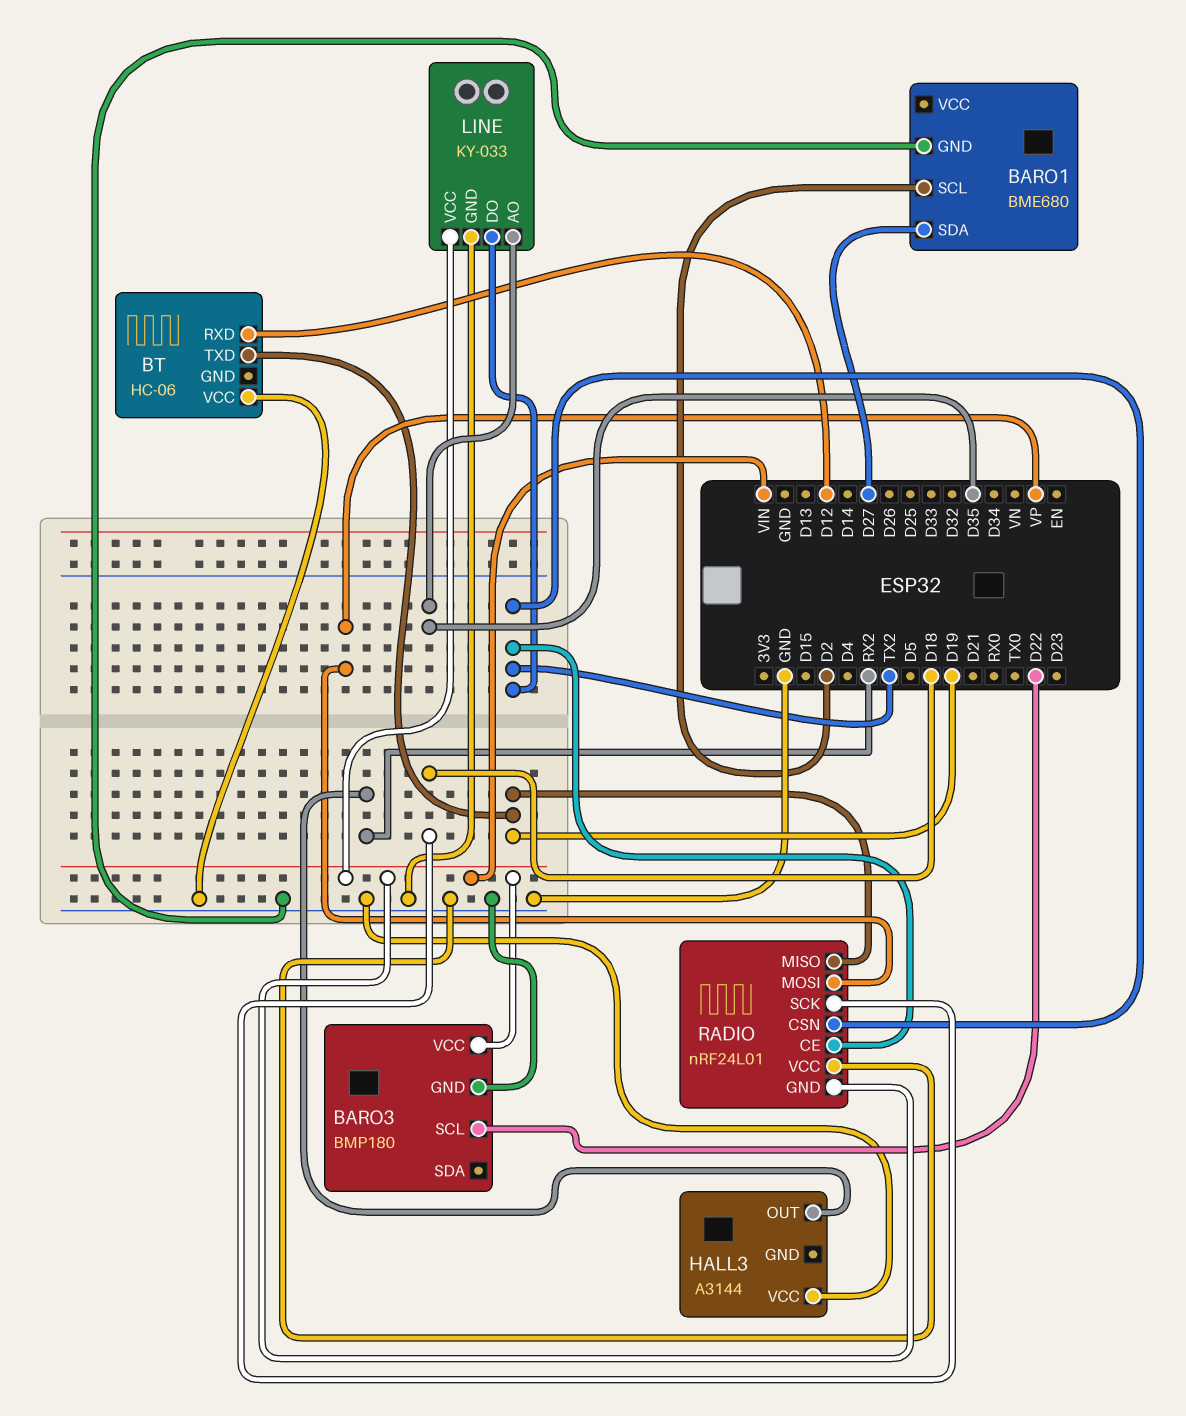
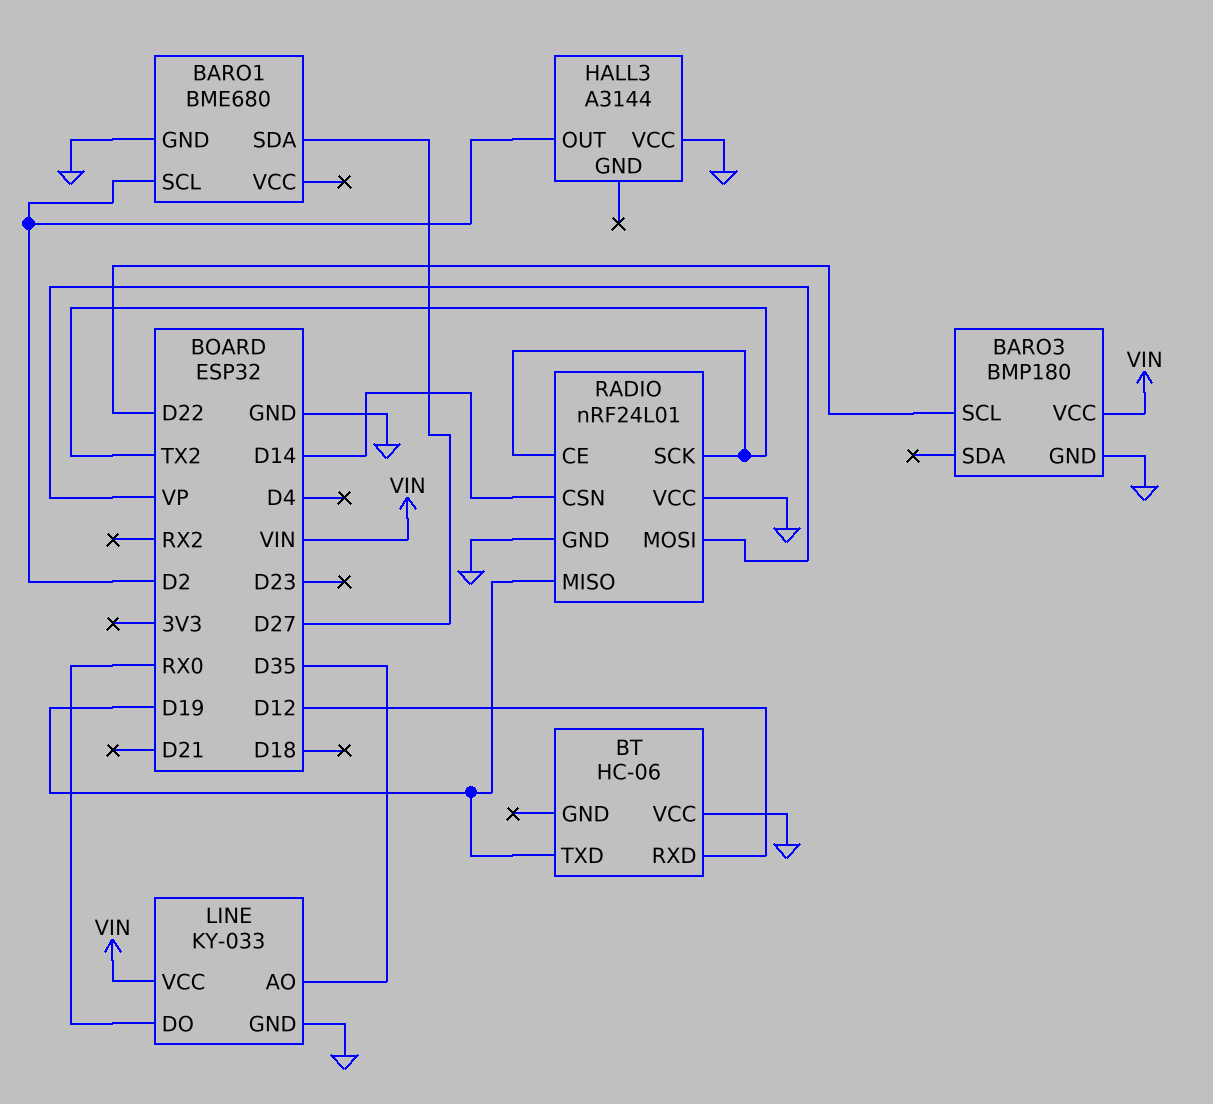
HALL3 pin OUT: RX2 -> D2
LINE pin DO: TX2 -> RX0
RADIO pin CSN: TX2 -> D14
RADIO pin GND: VIN -> GND
RADIO pin SCK: D18 -> TX2

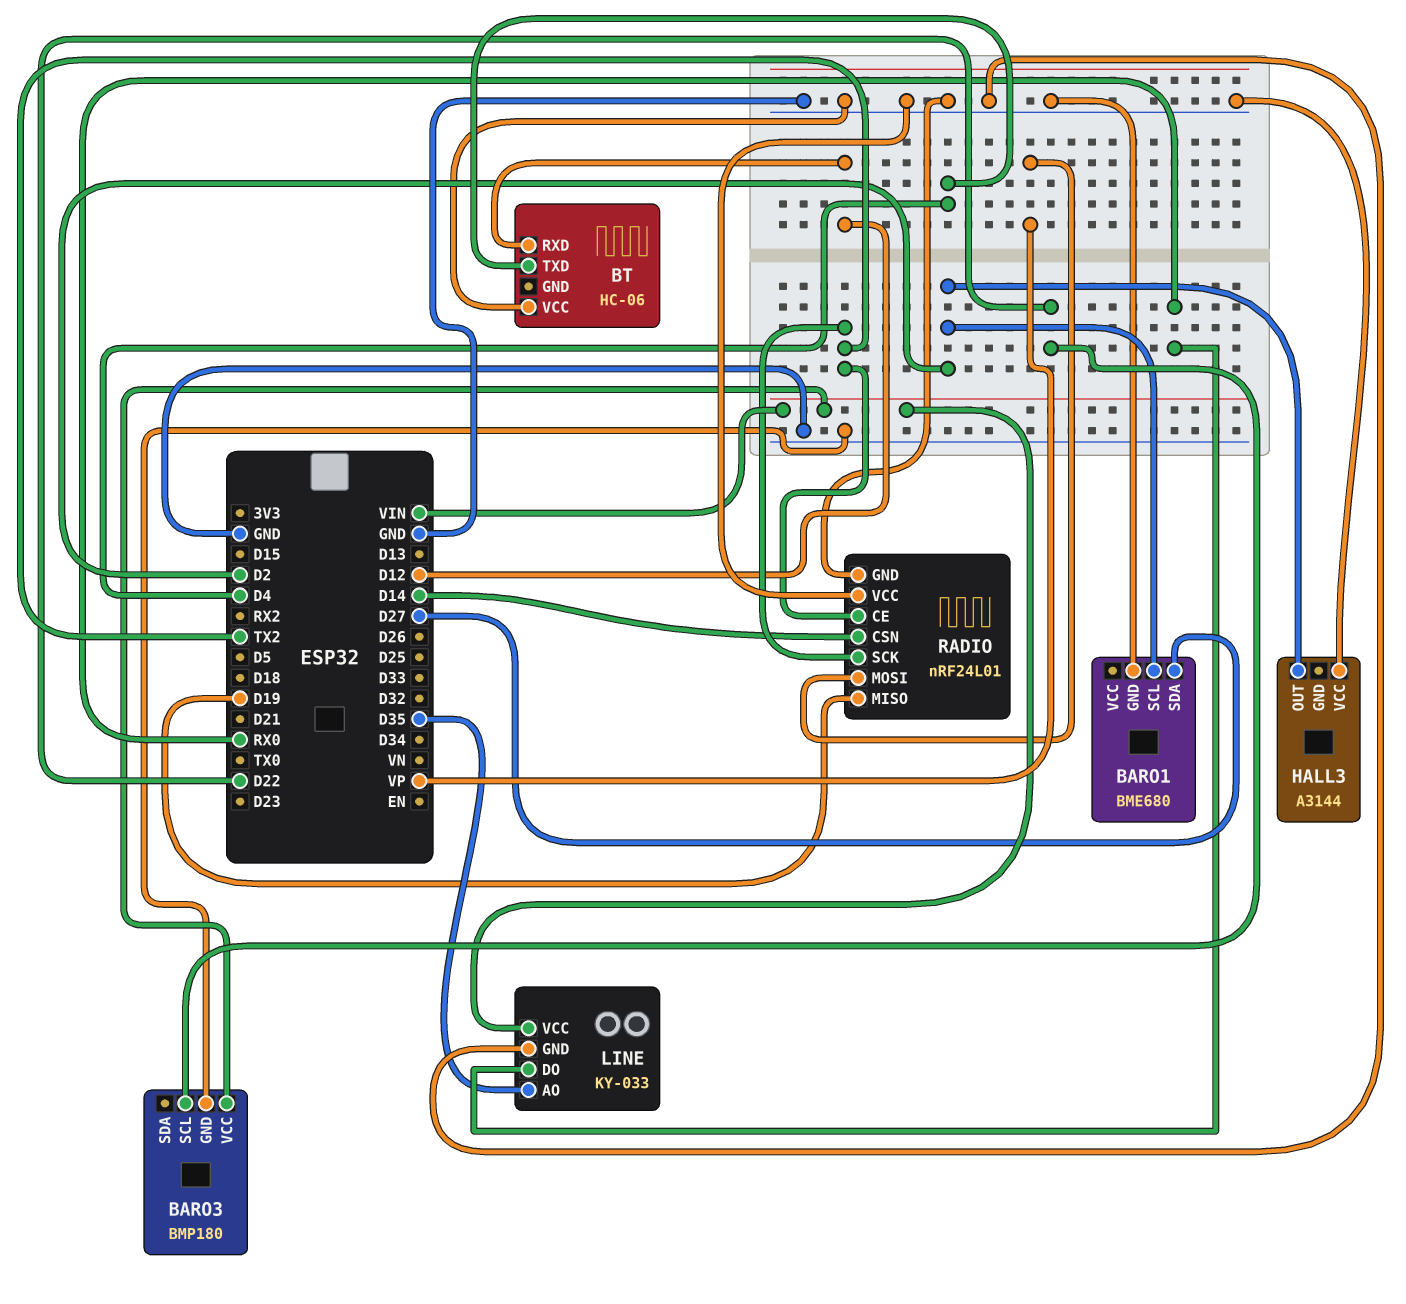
BT pin TXD: D19 -> D4

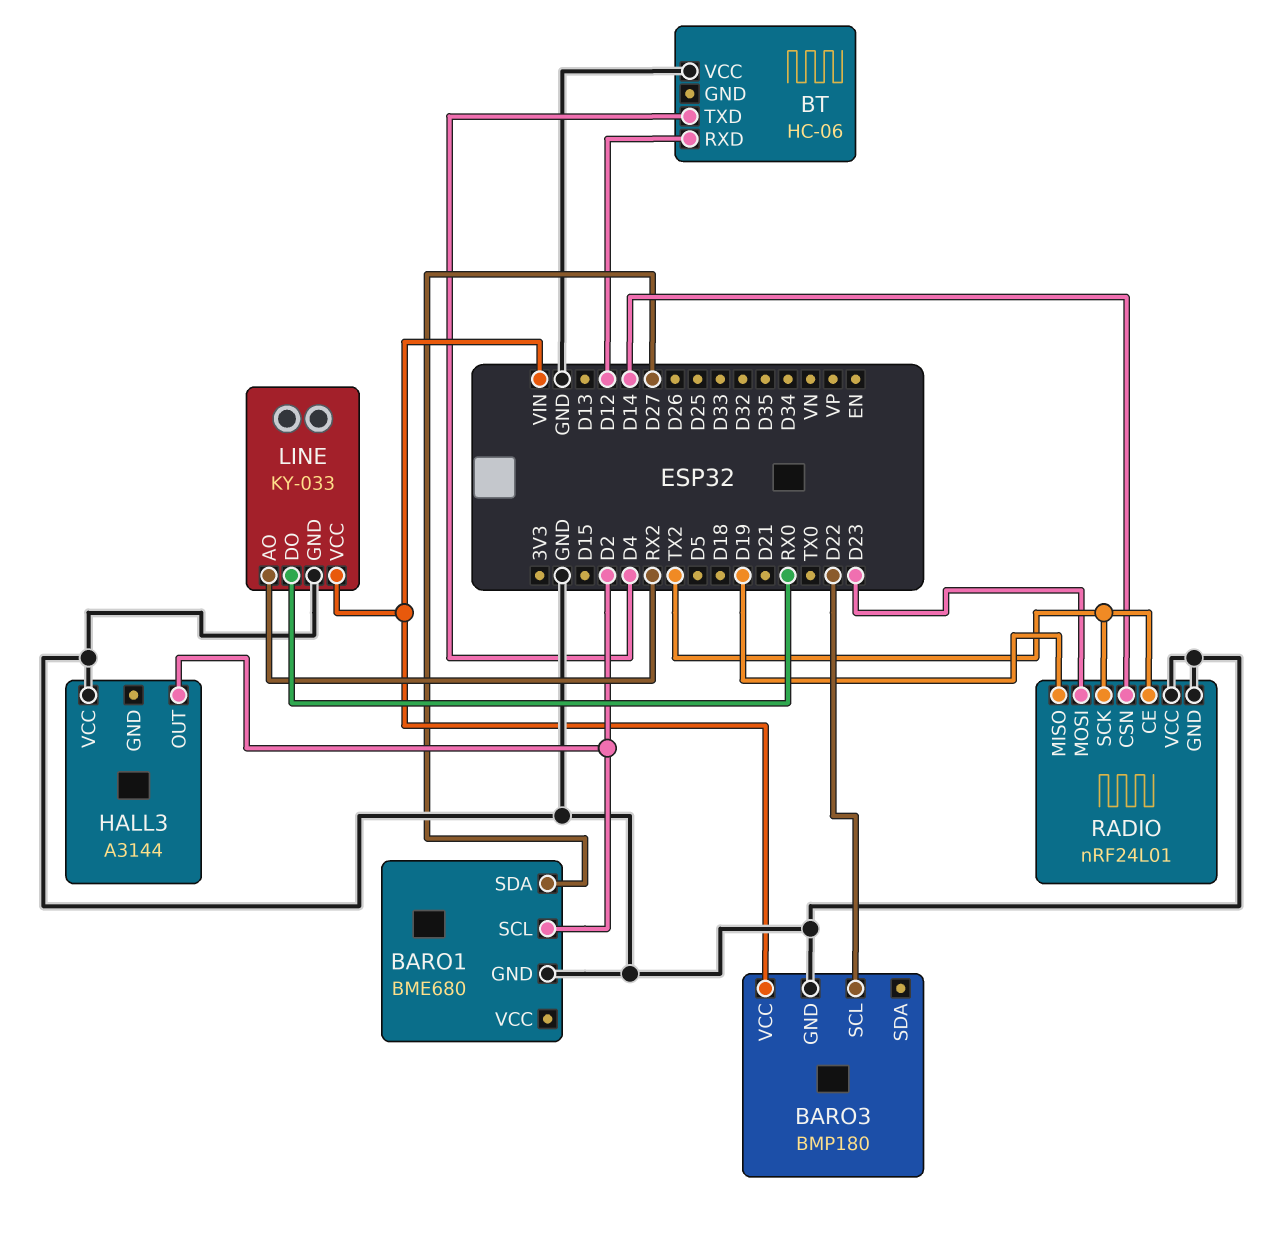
LINE pin AO: D35 -> RX2
RADIO pin MOSI: VP -> D23

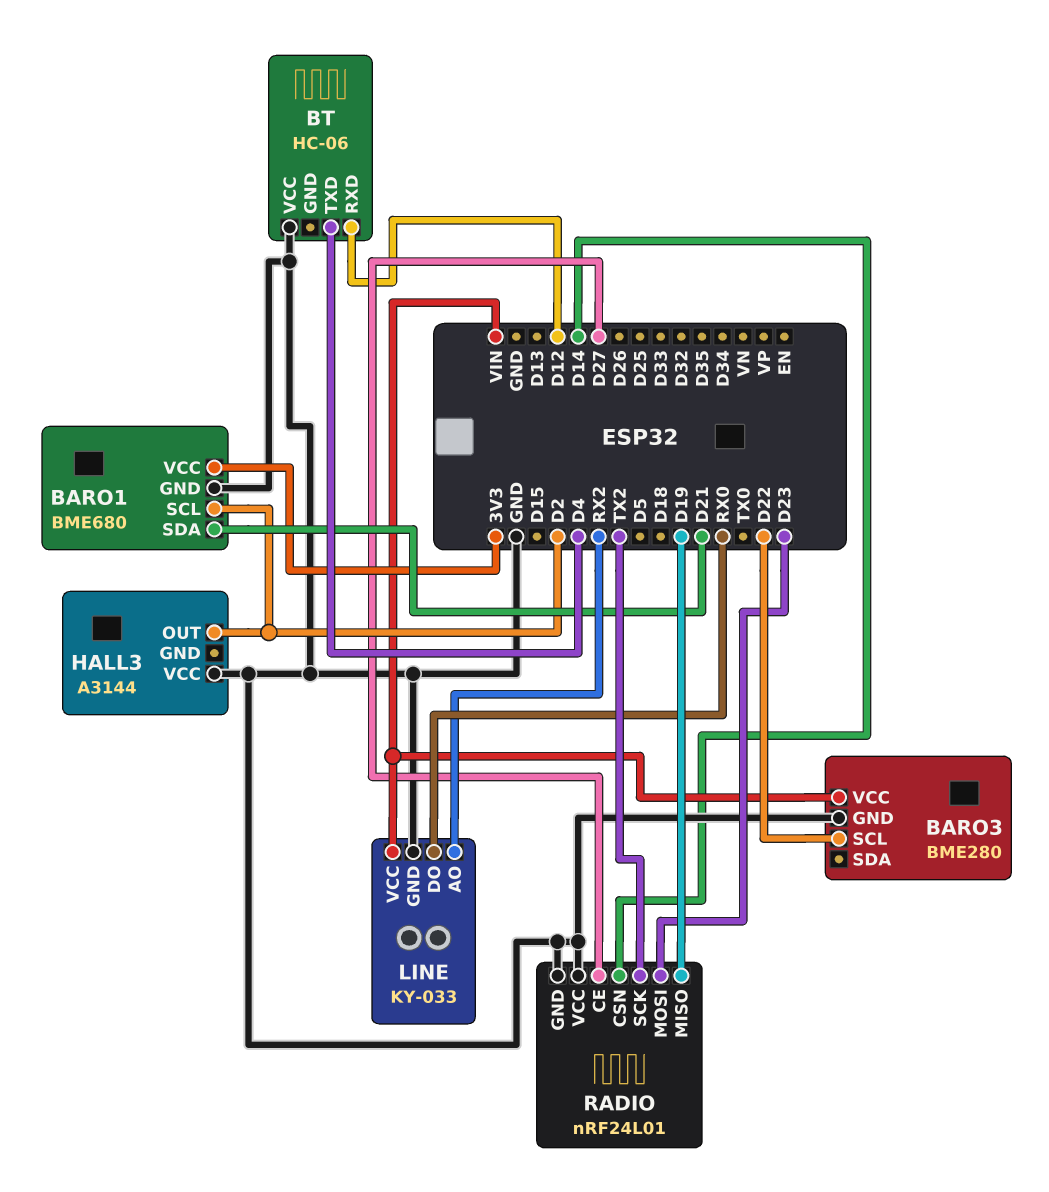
BARO1 pin SDA: D27 -> D21
BARO1 pin VCC: none -> 3V3
BARO3: BMP180 -> BME280
RADIO pin CE: TX2 -> D27

